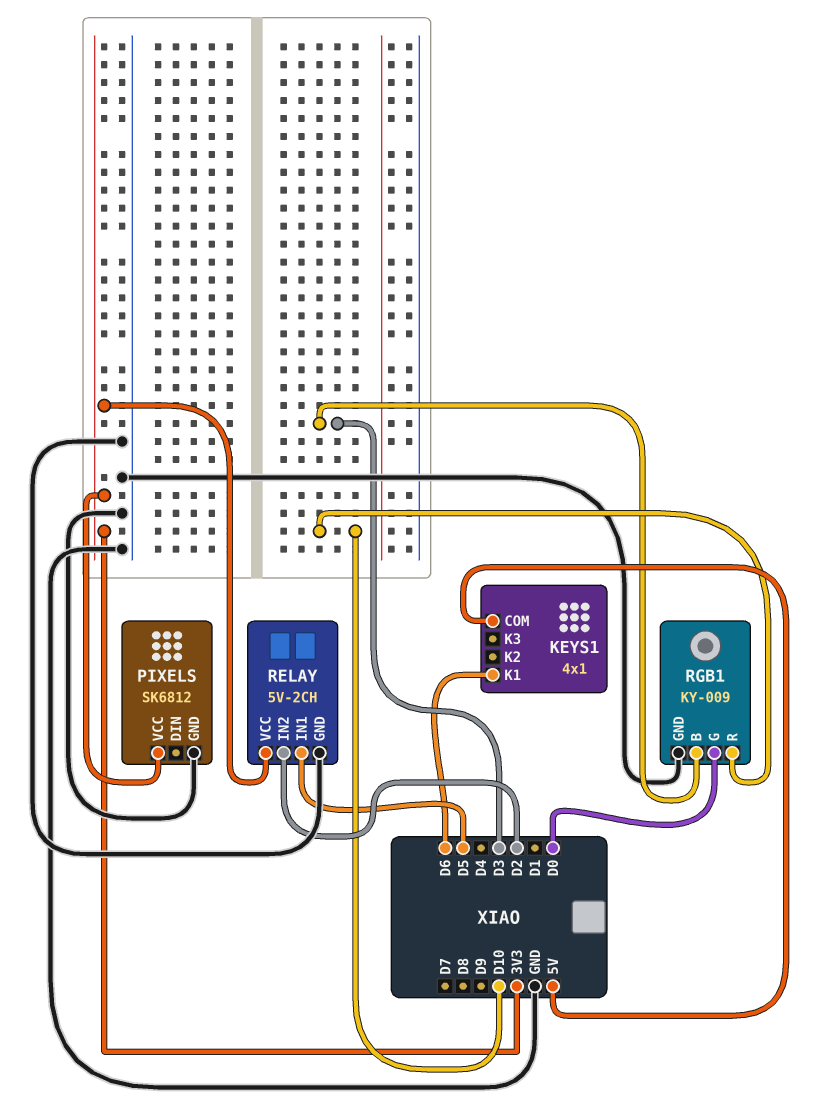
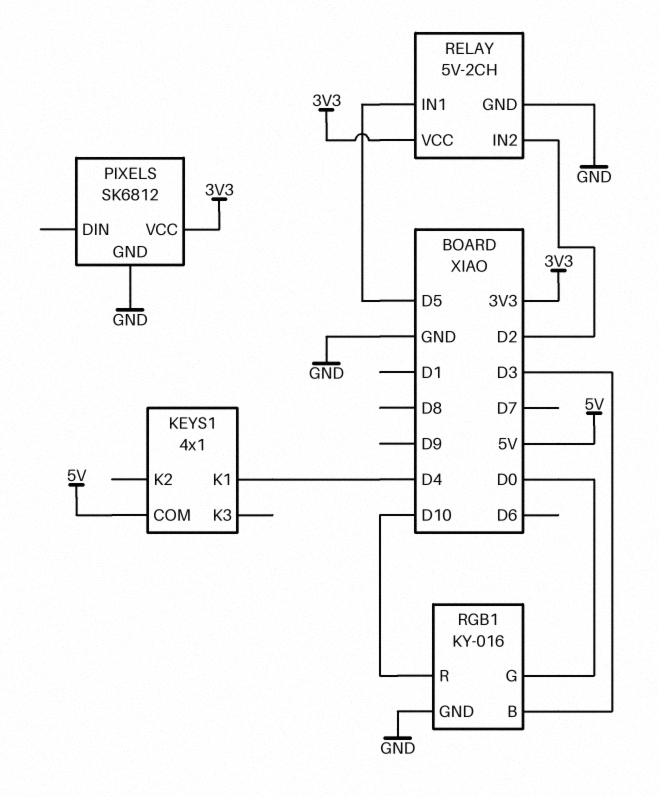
KEYS1 pin K1: D6 -> D4
RGB1: KY-009 -> KY-016

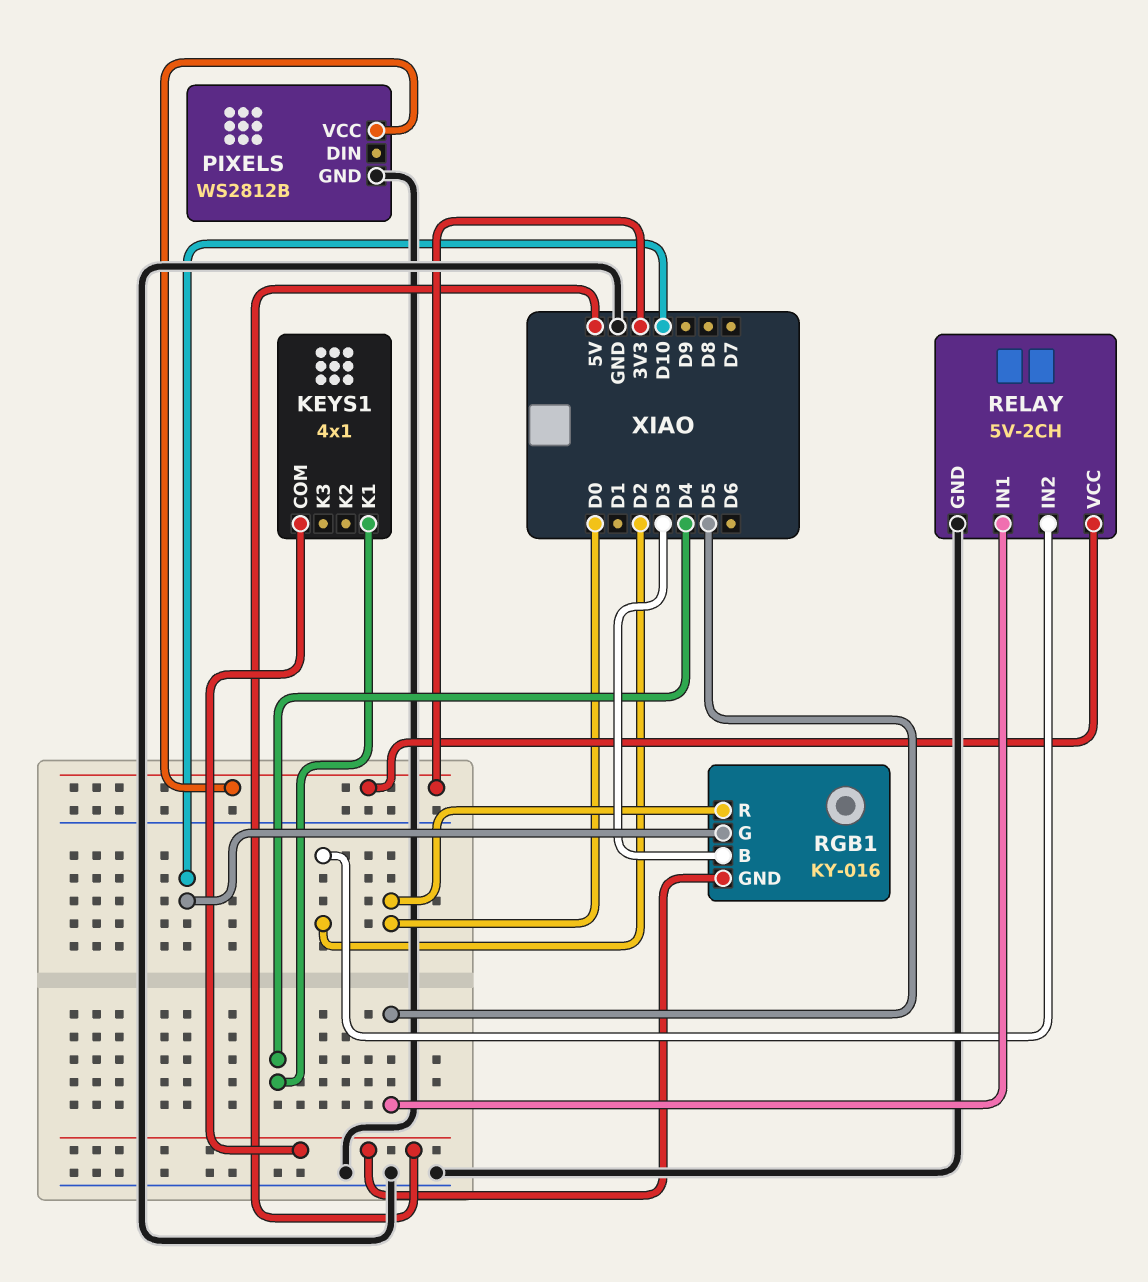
PIXELS: SK6812 -> WS2812B
RGB1 pin G: D0 -> D10
RGB1 pin GND: GND -> 5V
RGB1 pin R: D10 -> D0

